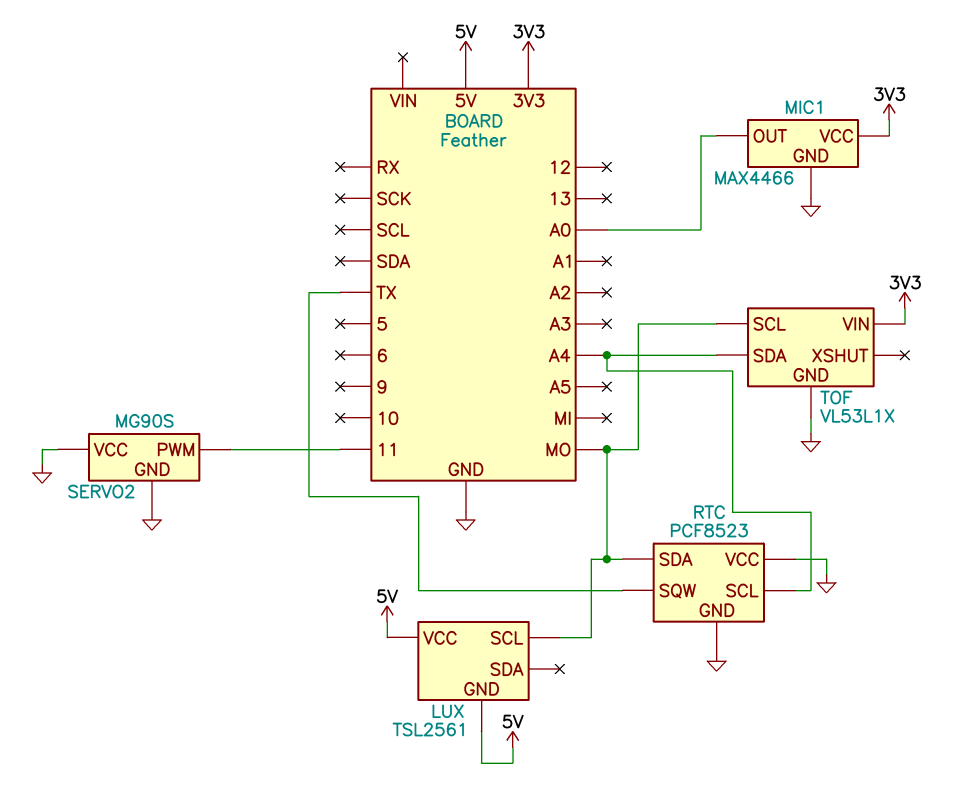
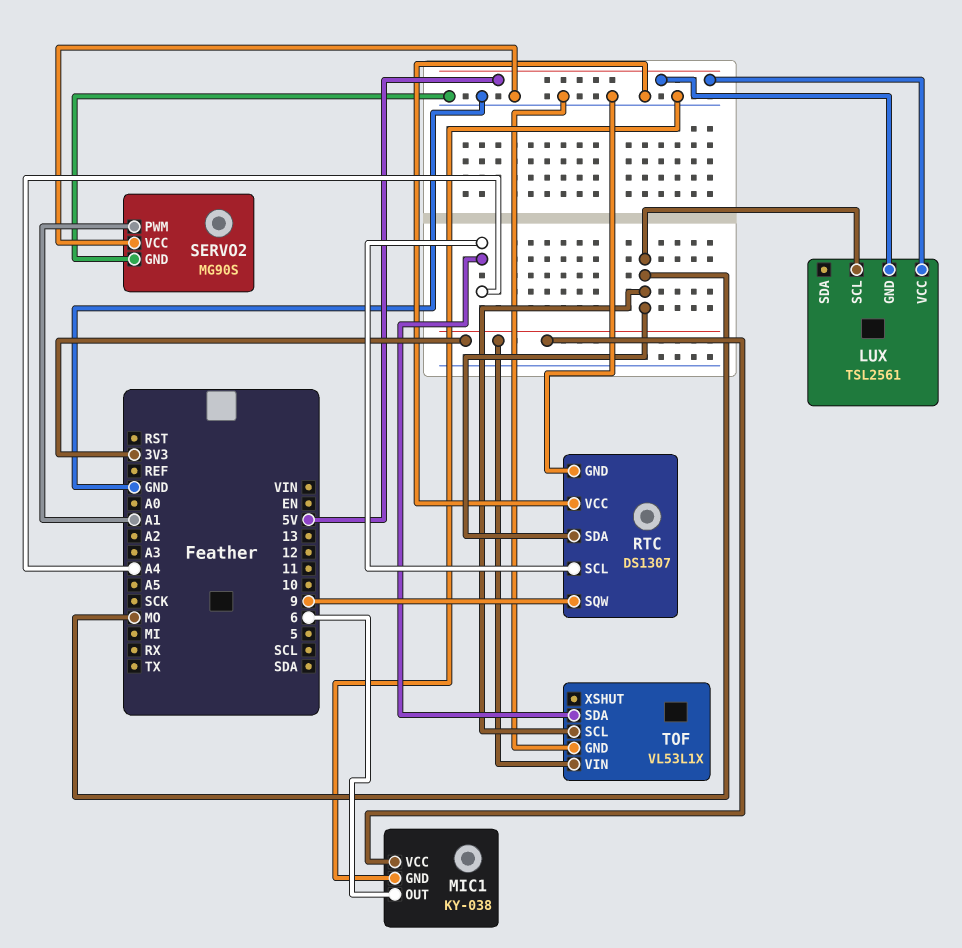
MIC1: MAX4466 -> KY-038
MIC1 pin OUT: A0 -> 6
RTC: PCF8523 -> DS1307
RTC pin SQW: TX -> 9
SERVO2 pin PWM: 11 -> A1

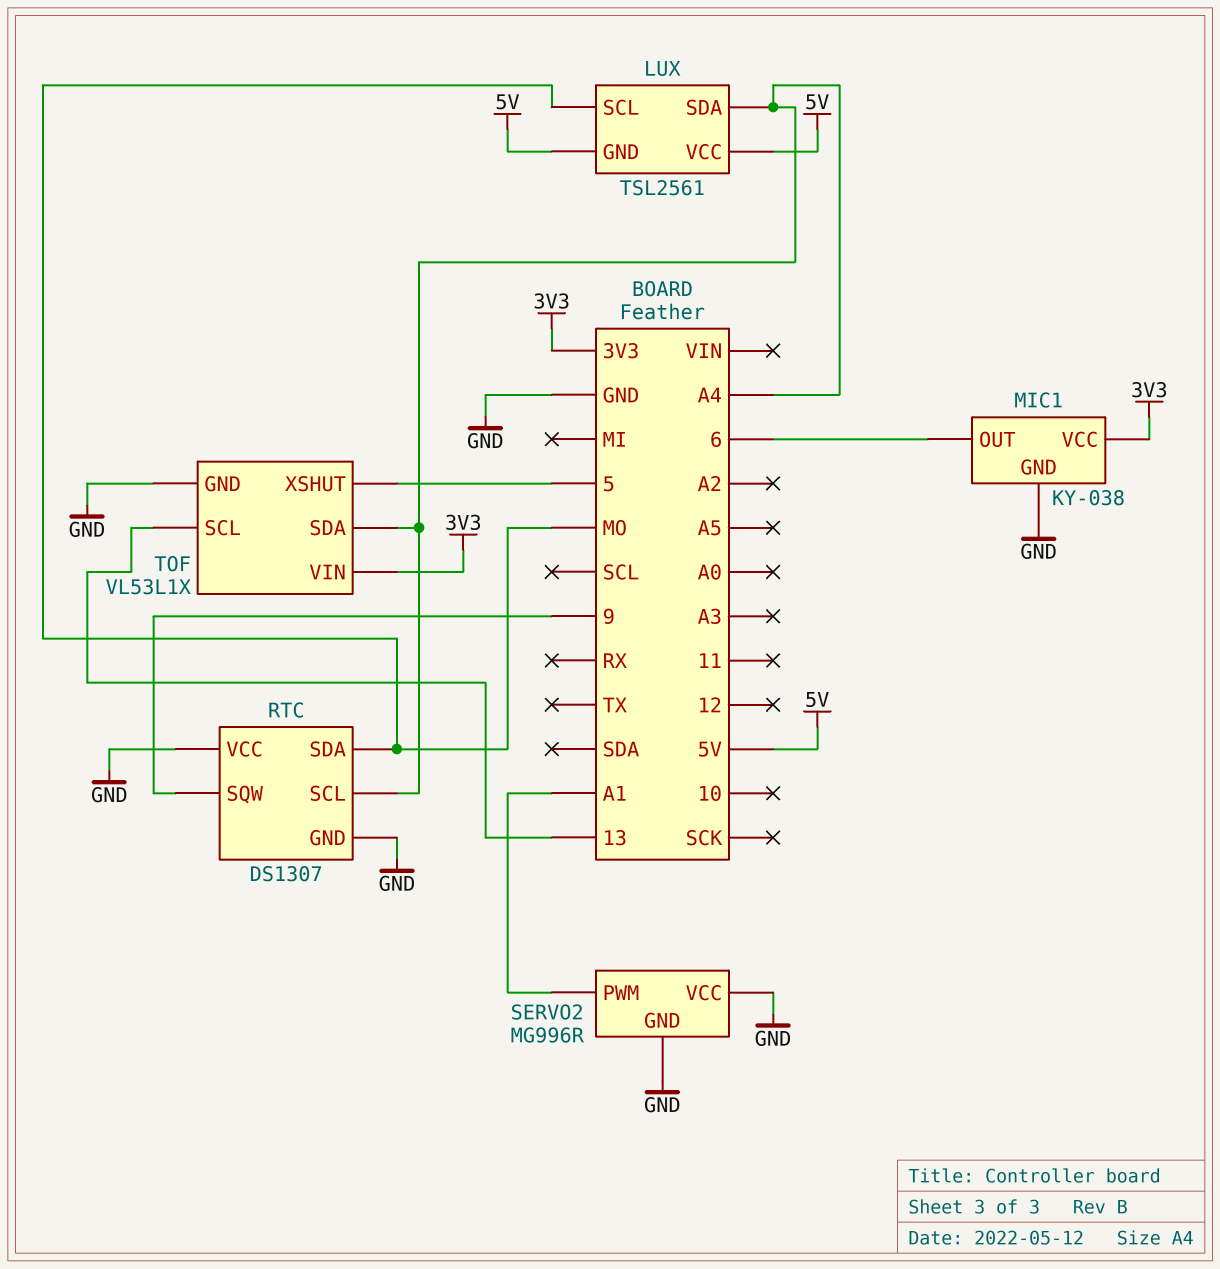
LUX pin SDA: none -> A4
SERVO2: MG90S -> MG996R
TOF pin SCL: MO -> 13
TOF pin XSHUT: none -> 5

